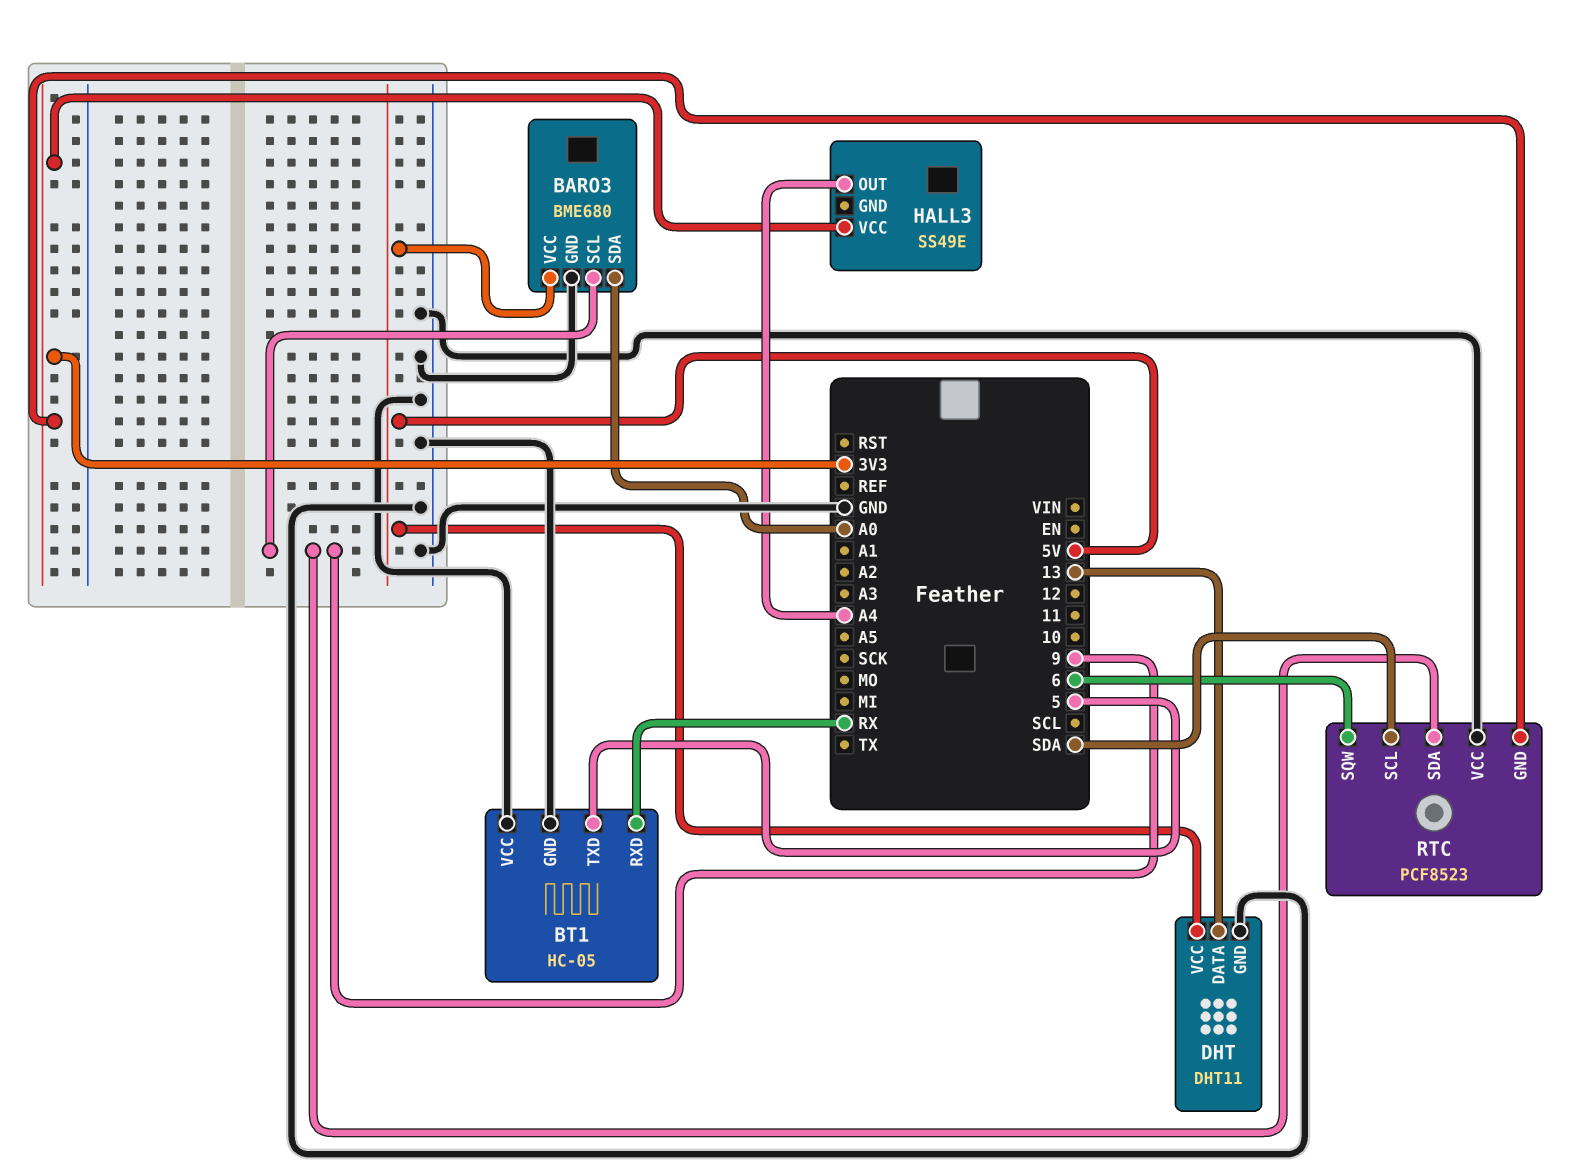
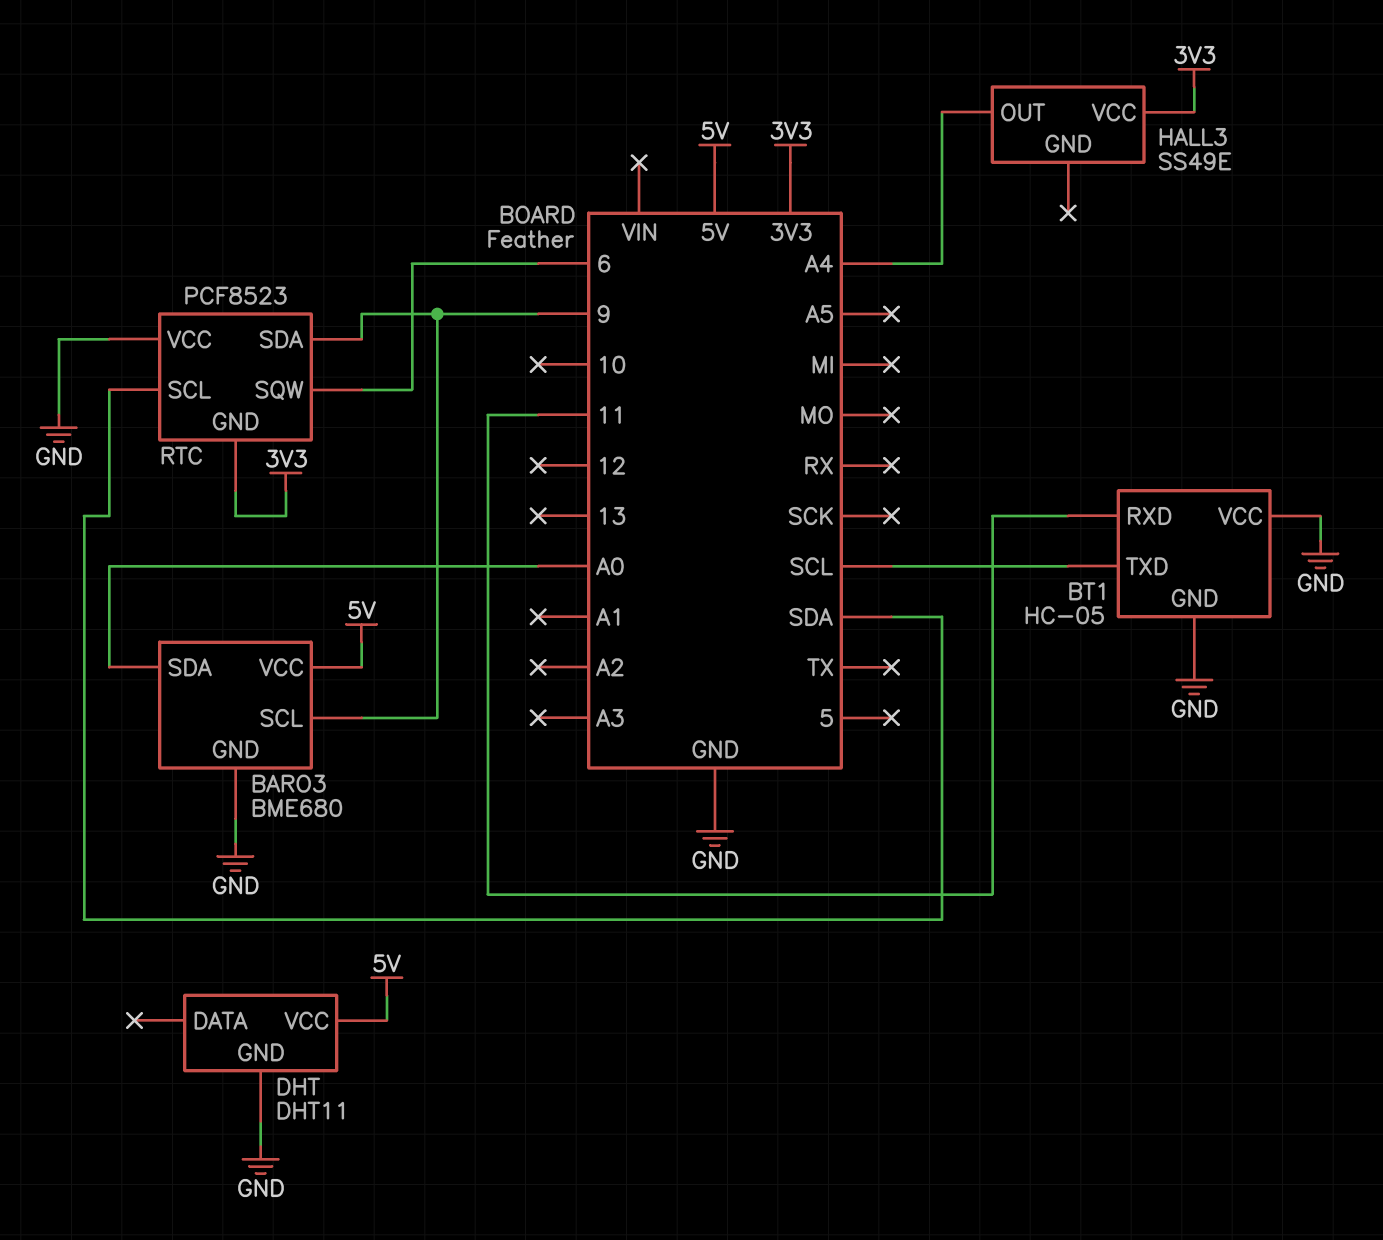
BT1 pin RXD: RX -> 11
BT1 pin TXD: 5 -> SCL
DHT pin DATA: 13 -> none

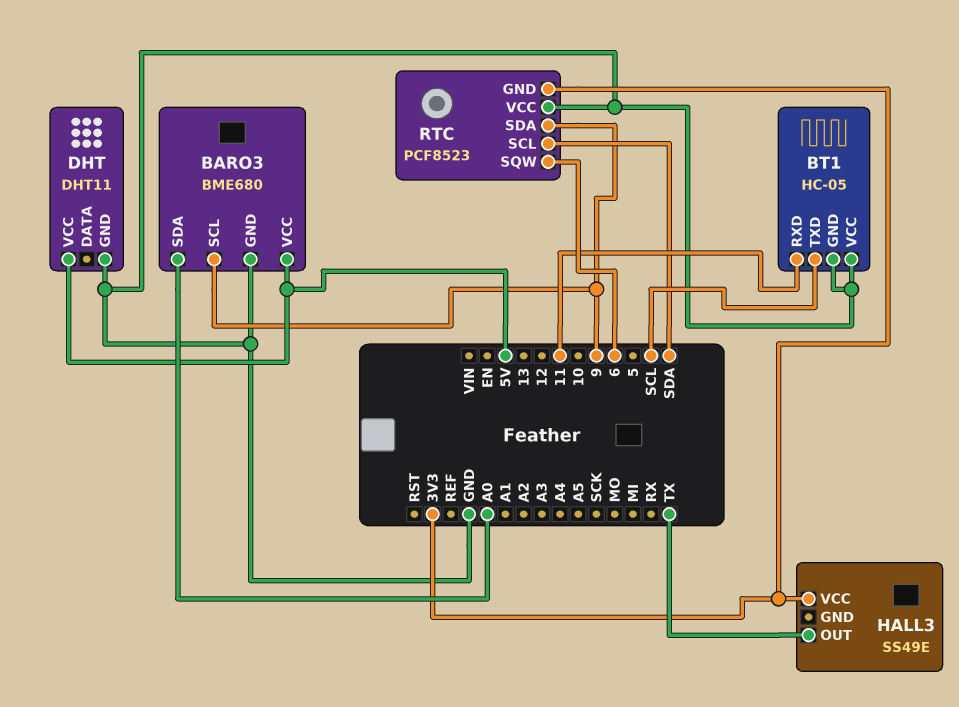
HALL3 pin OUT: A4 -> TX

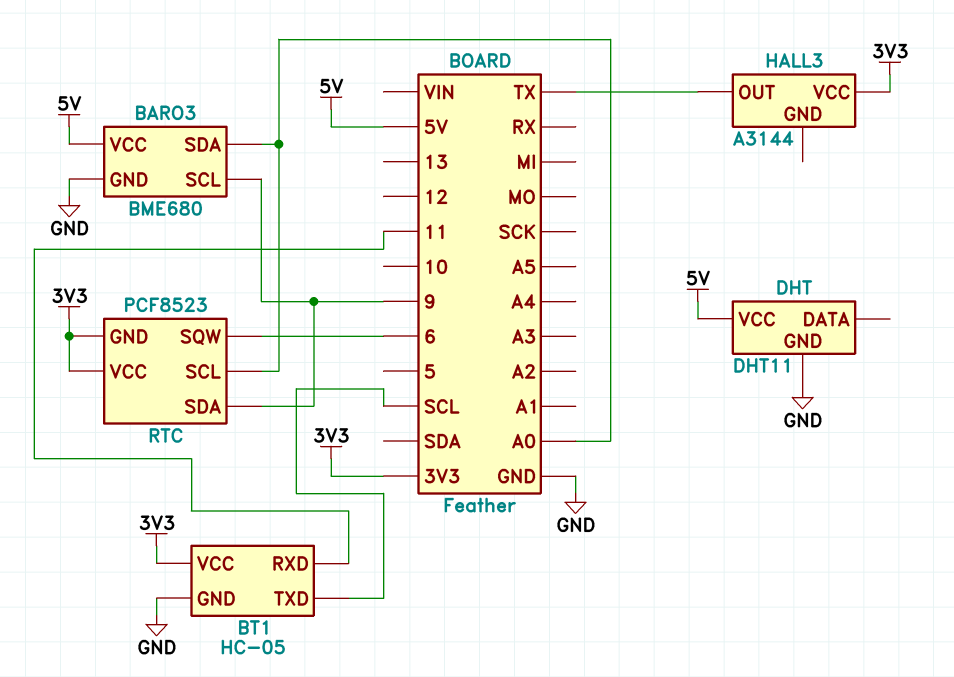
BT1 pin VCC: GND -> 3V3
HALL3: SS49E -> A3144
RTC pin SCL: SDA -> A0
RTC pin VCC: GND -> 3V3

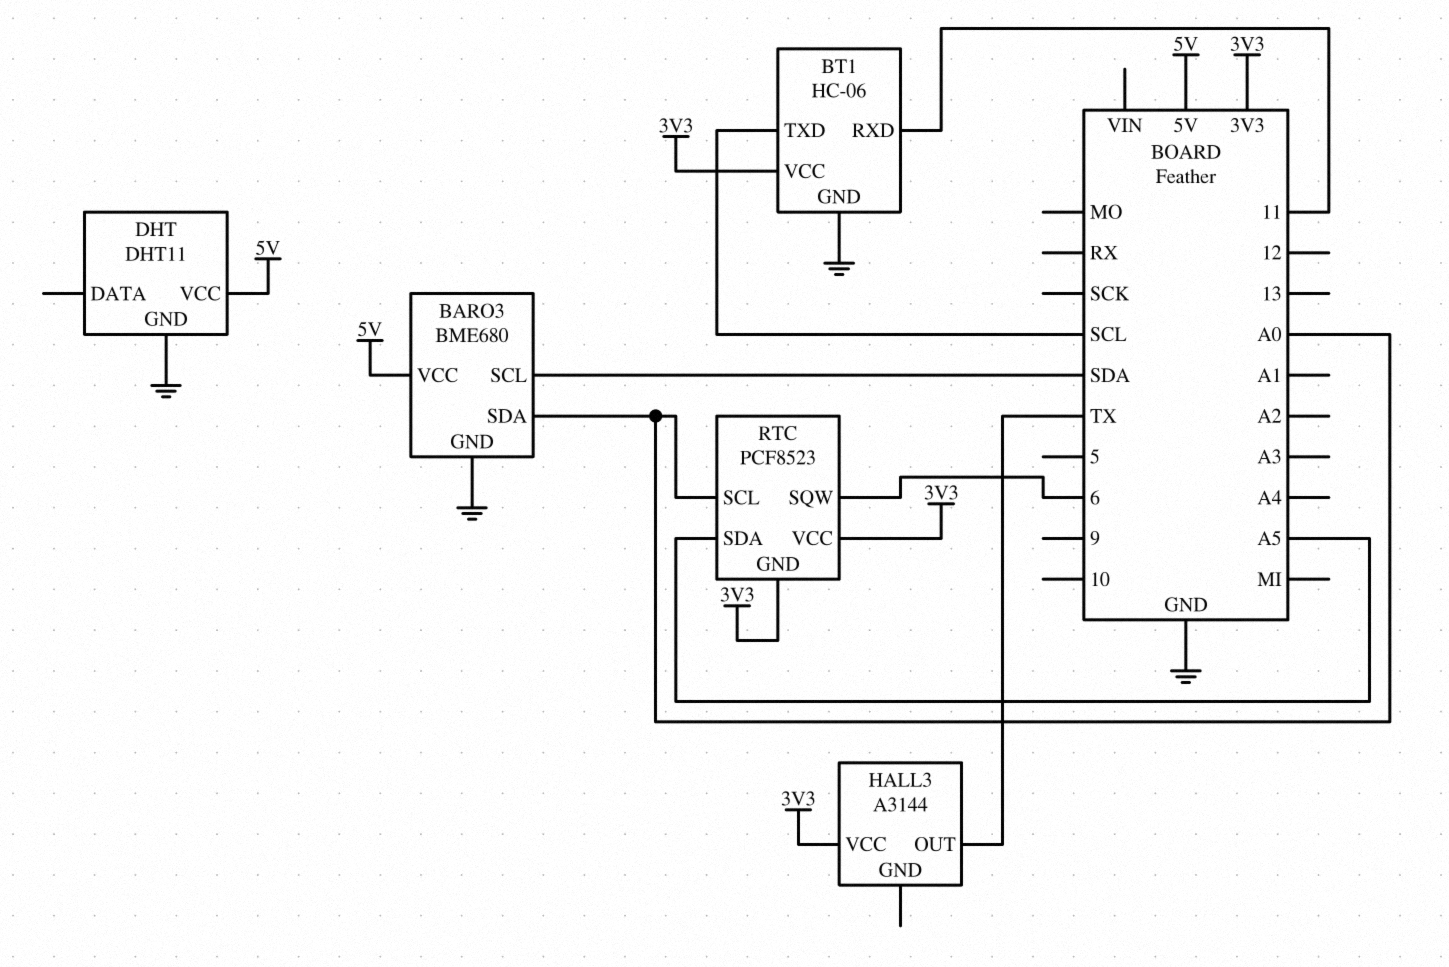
BARO3 pin SCL: 9 -> SDA
BT1: HC-05 -> HC-06
RTC pin SDA: 9 -> A5

